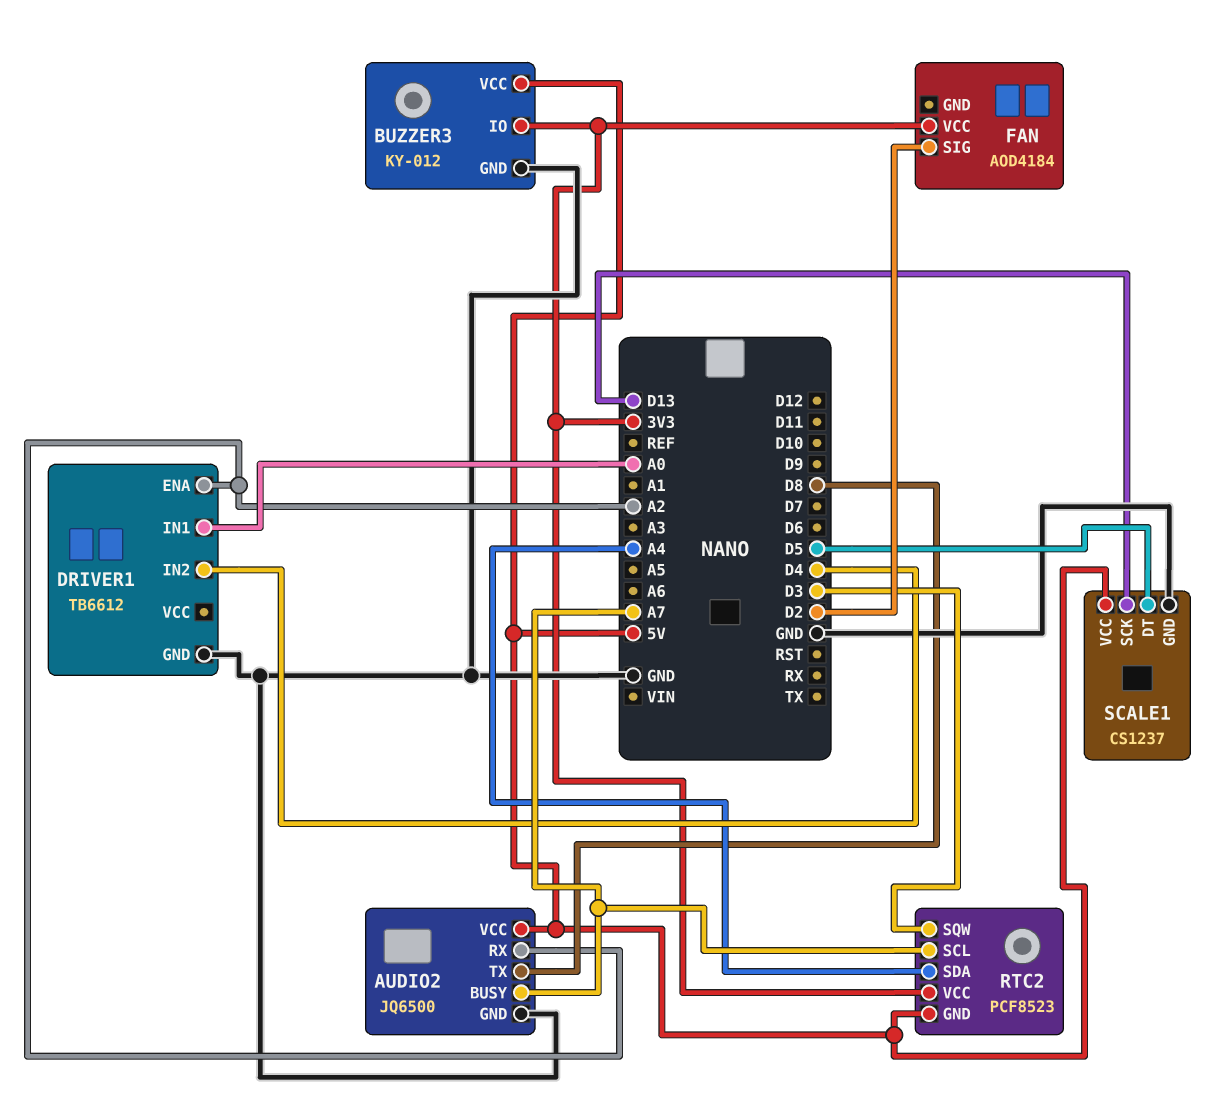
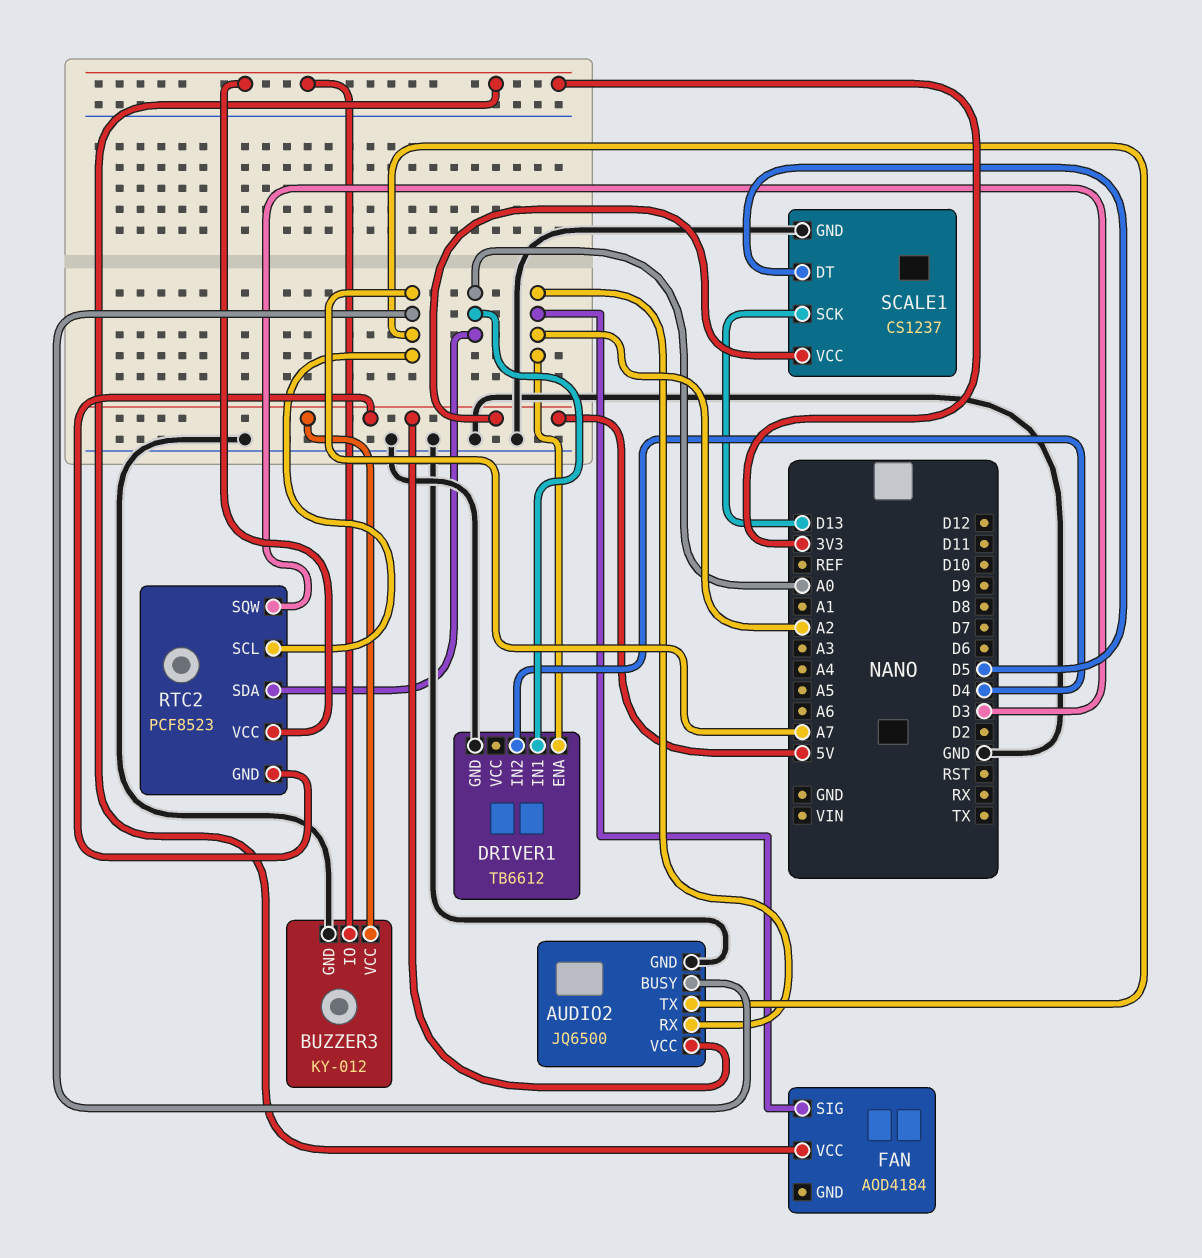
AUDIO2 pin TX: D8 -> A7
FAN pin SIG: D2 -> A2
RTC2 pin SDA: A4 -> A0

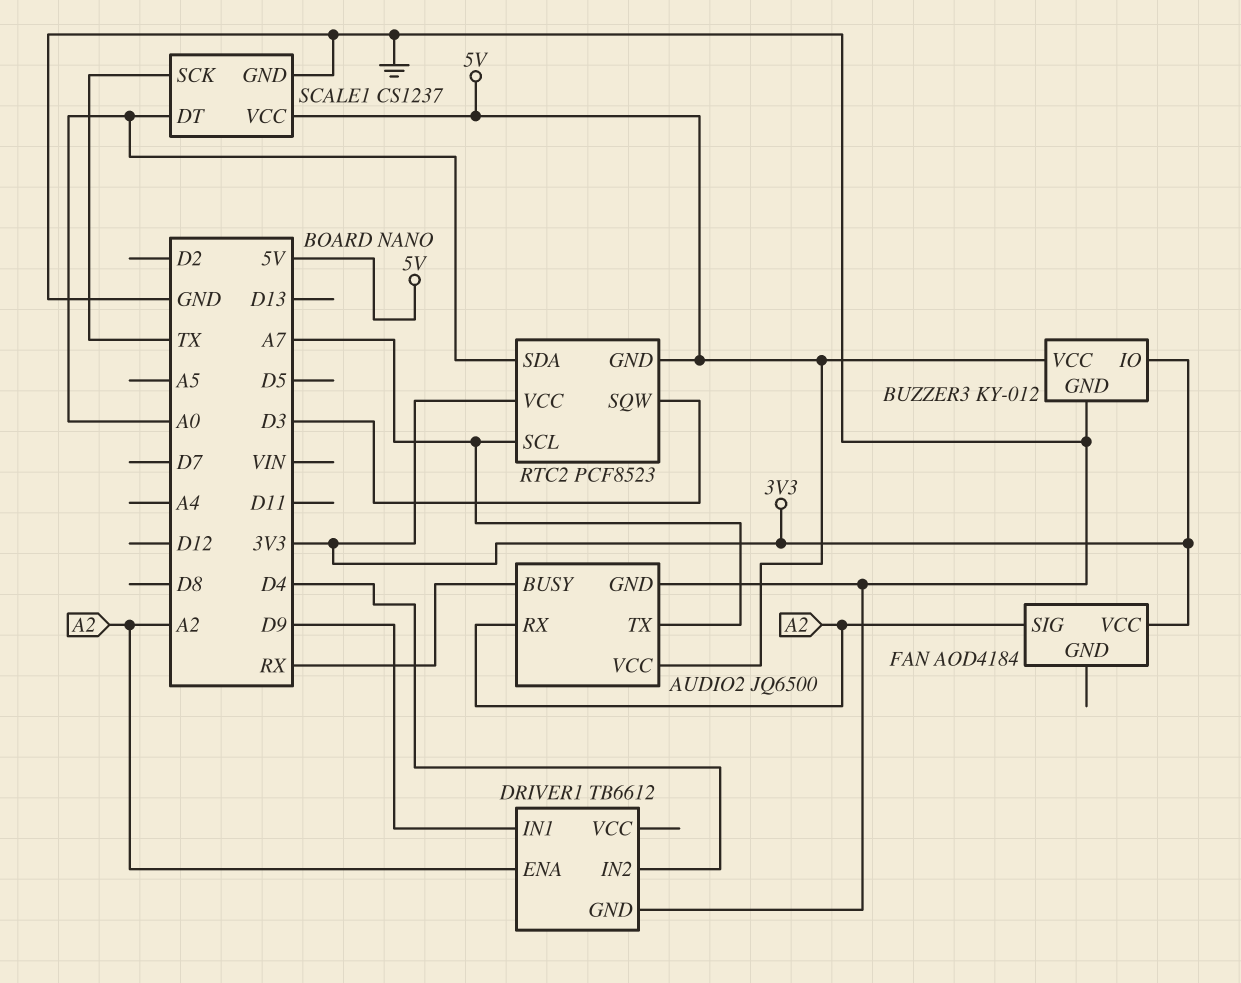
AUDIO2 pin BUSY: A7 -> RX
DRIVER1 pin IN1: A0 -> D9
SCALE1 pin DT: D5 -> A0
SCALE1 pin SCK: D13 -> TX

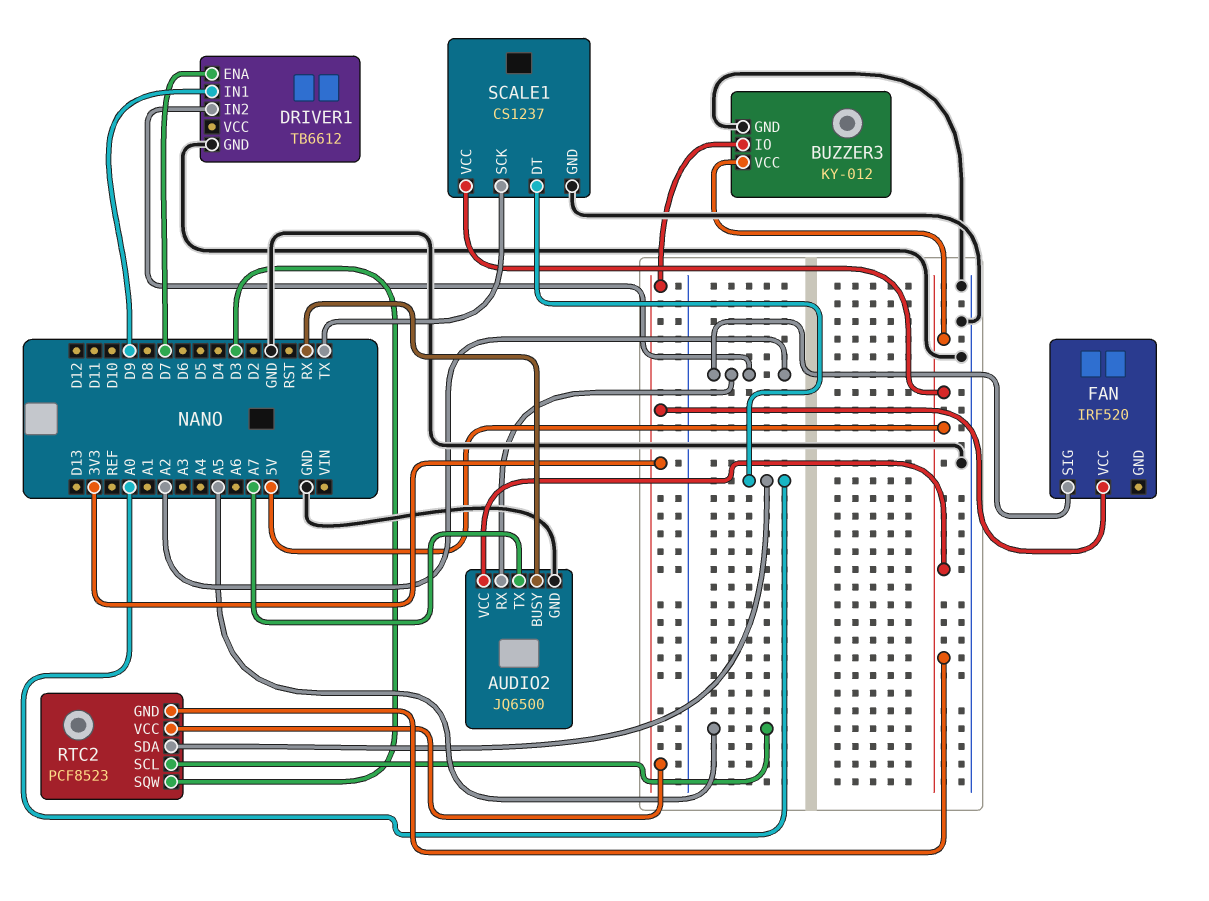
DRIVER1 pin ENA: A2 -> D7
DRIVER1 pin IN2: D4 -> A2
FAN: AOD4184 -> IRF520
RTC2 pin SCL: A7 -> A5

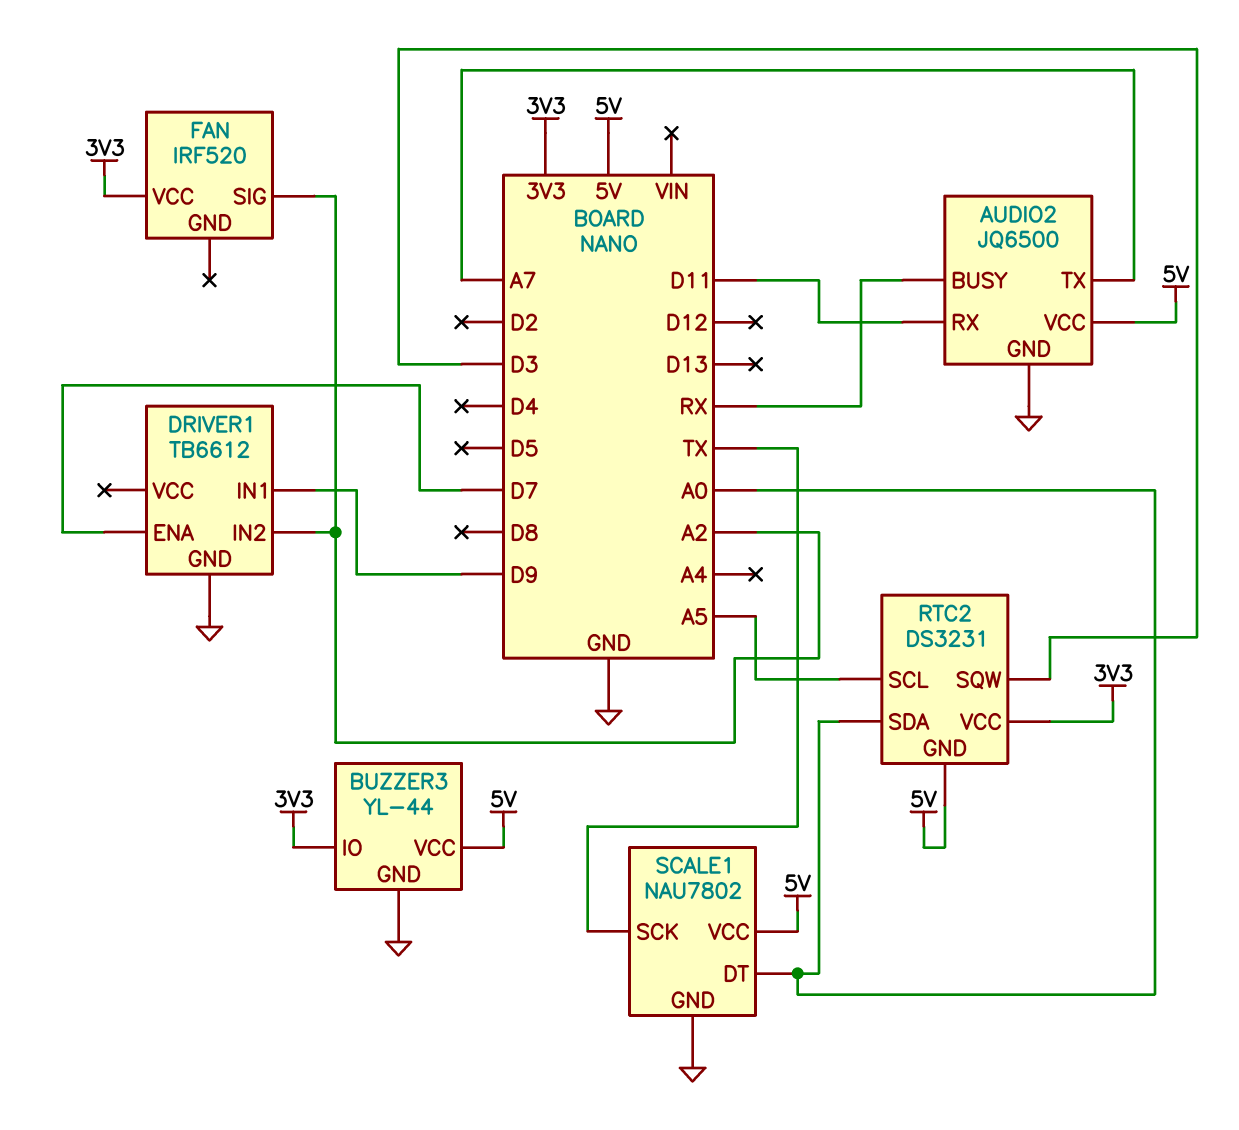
AUDIO2 pin RX: A2 -> D11
BUZZER3: KY-012 -> YL-44
RTC2: PCF8523 -> DS3231
SCALE1: CS1237 -> NAU7802

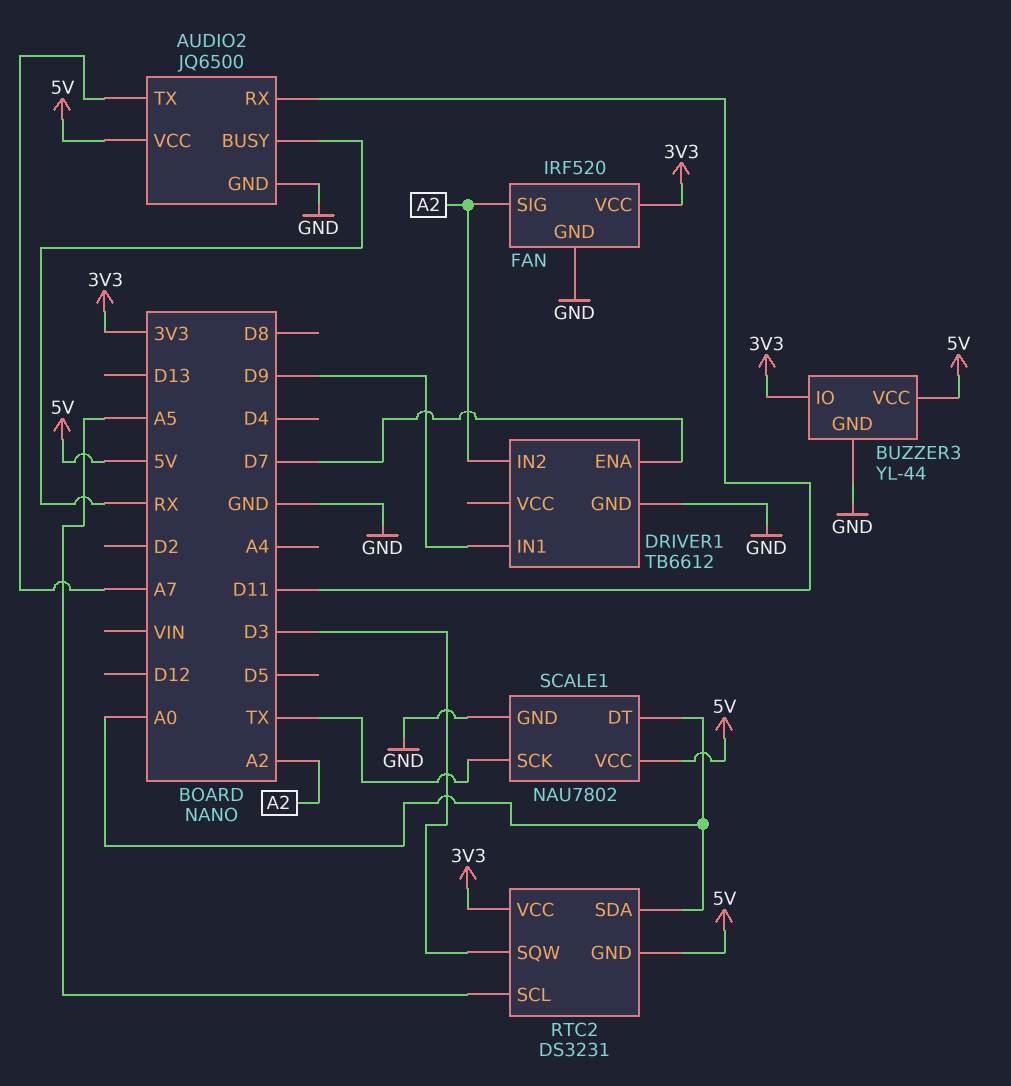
FAN pin GND: none -> GND

